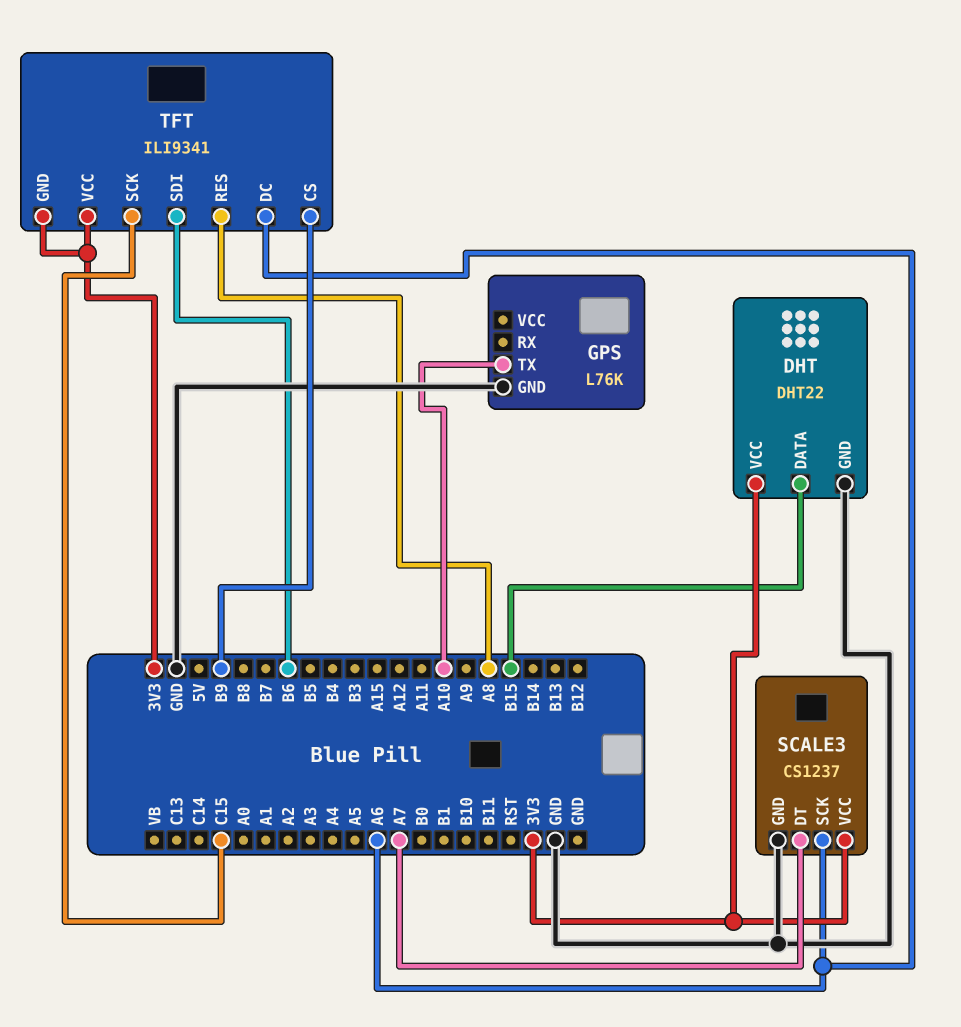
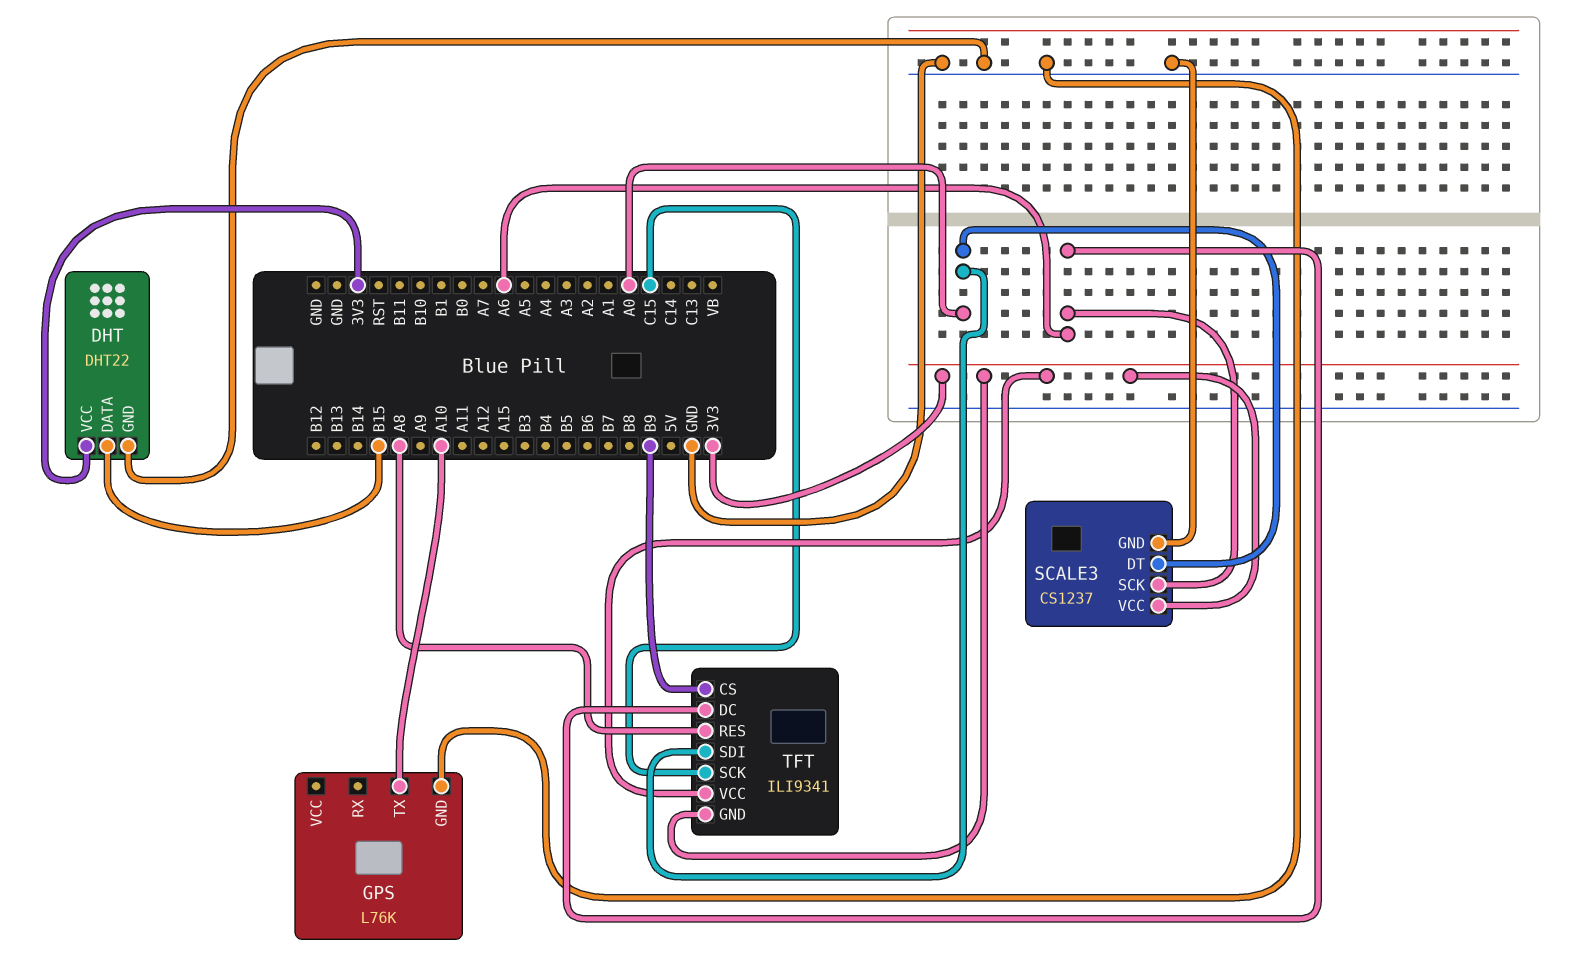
SCALE3 pin DT: A7 -> A0
TFT pin SDI: B6 -> A0

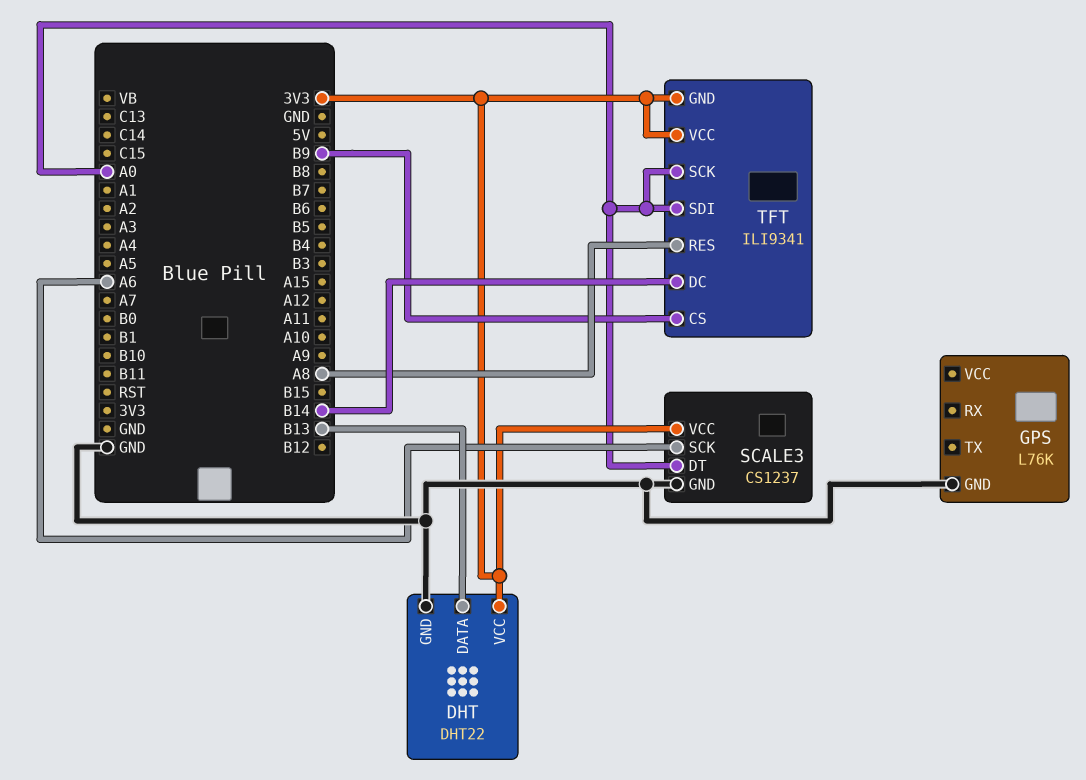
DHT pin DATA: B15 -> B13
GPS pin TX: A10 -> none
TFT pin DC: A6 -> B14
TFT pin SCK: C15 -> A0

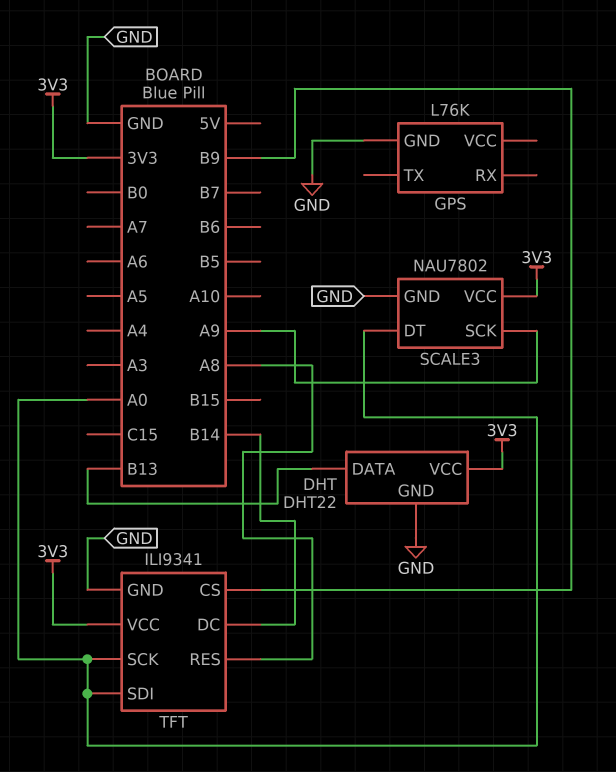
SCALE3: CS1237 -> NAU7802
SCALE3 pin SCK: A6 -> A9
TFT pin GND: 3V3 -> GND

